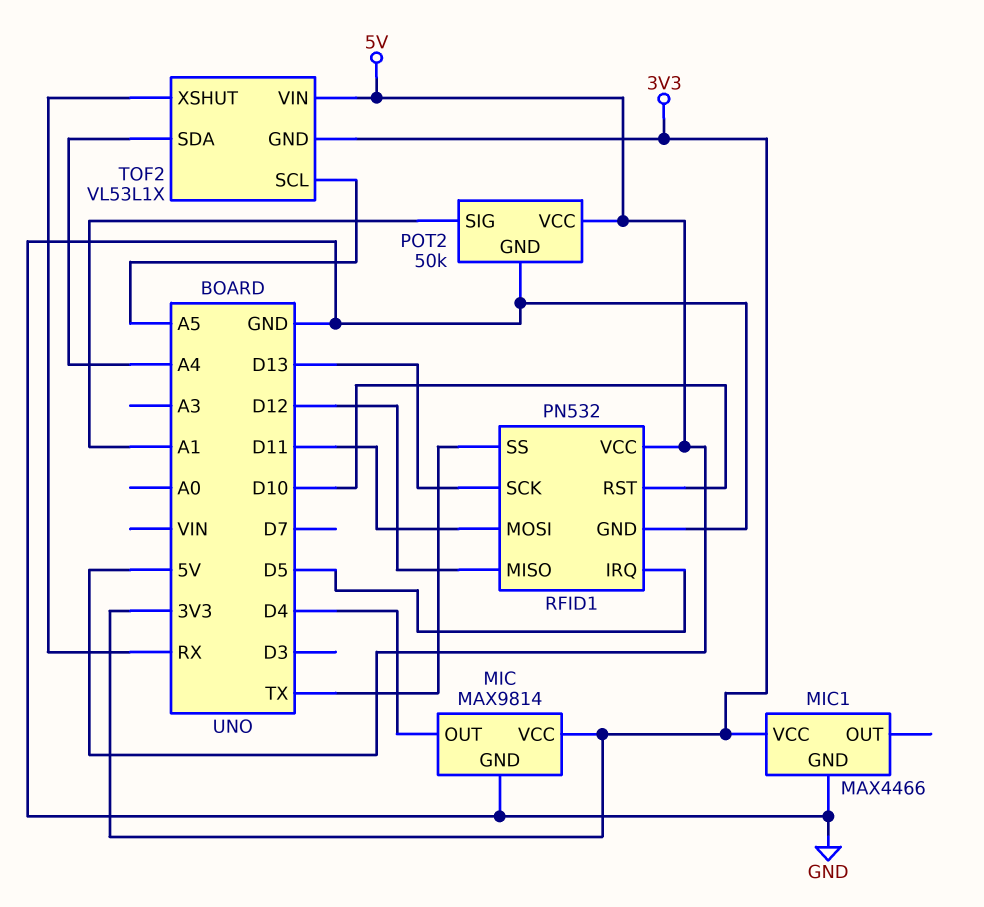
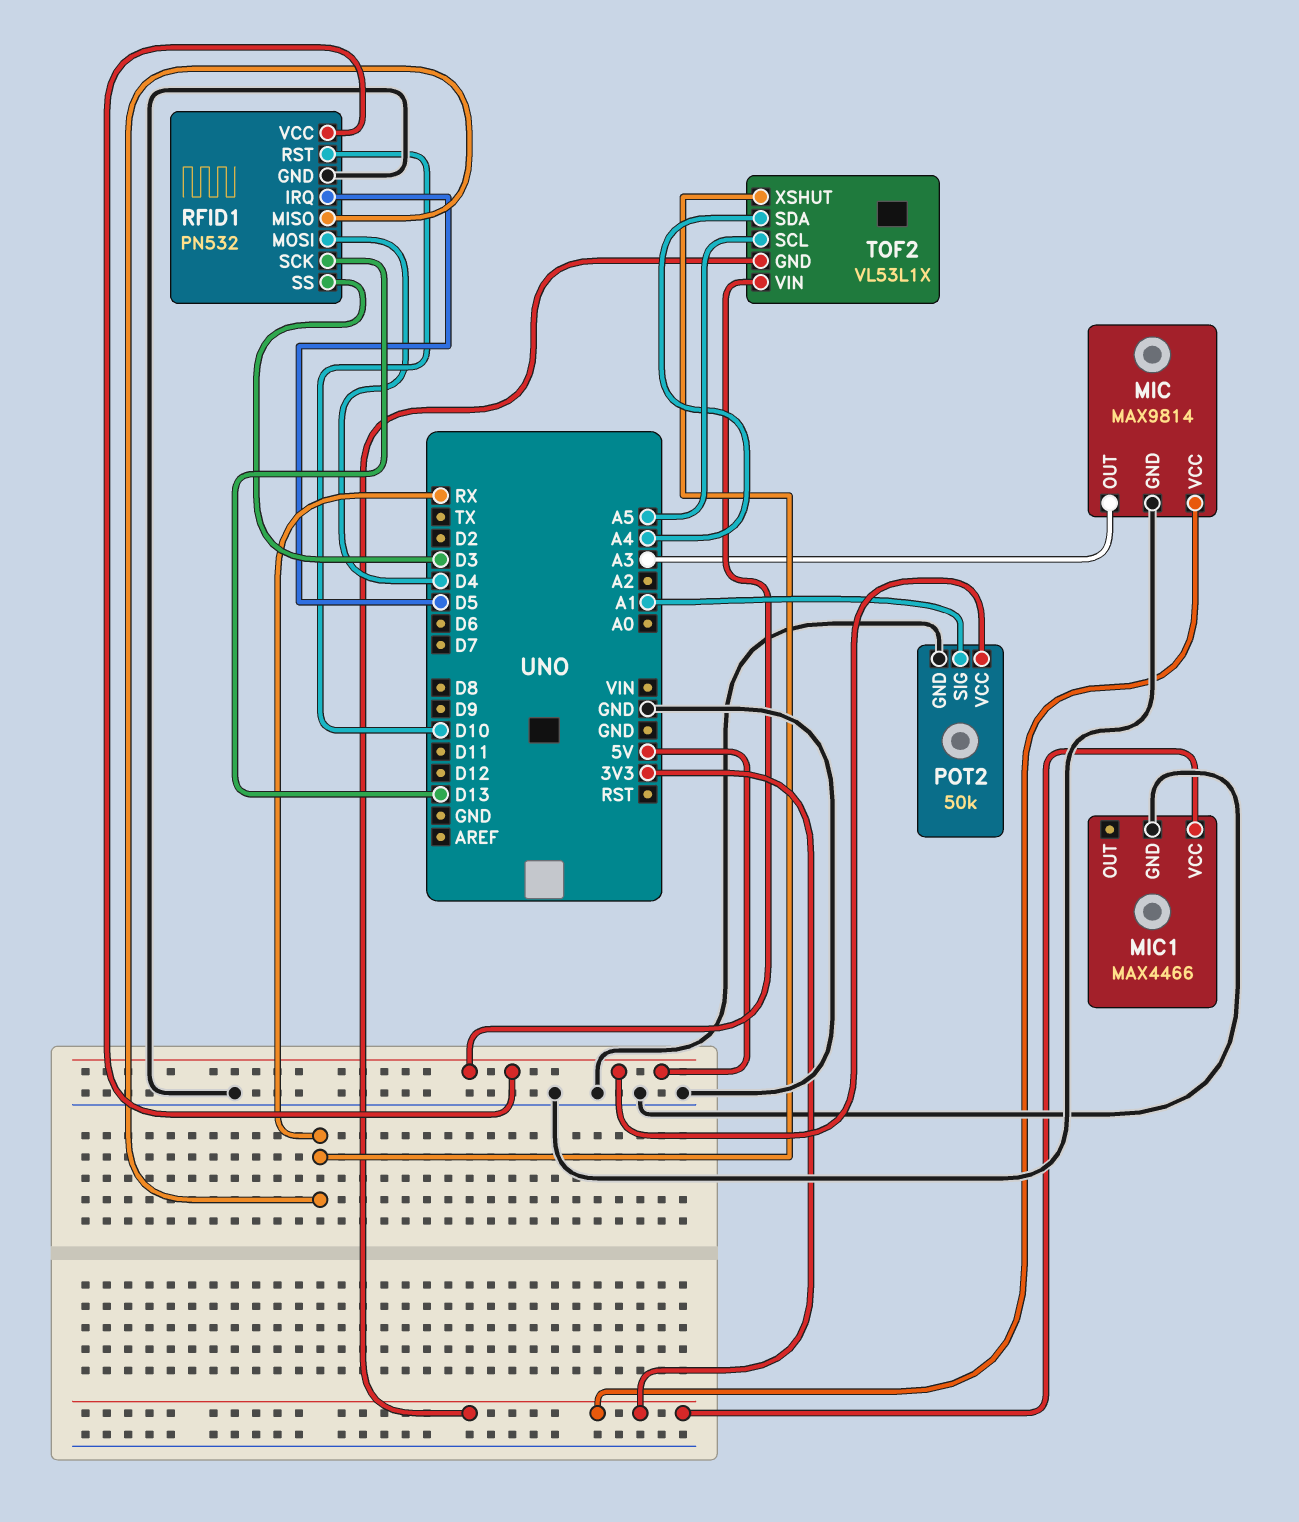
MIC pin OUT: D4 -> A3
RFID1 pin MISO: D12 -> RX
RFID1 pin MOSI: D11 -> D4
RFID1 pin SS: TX -> D3

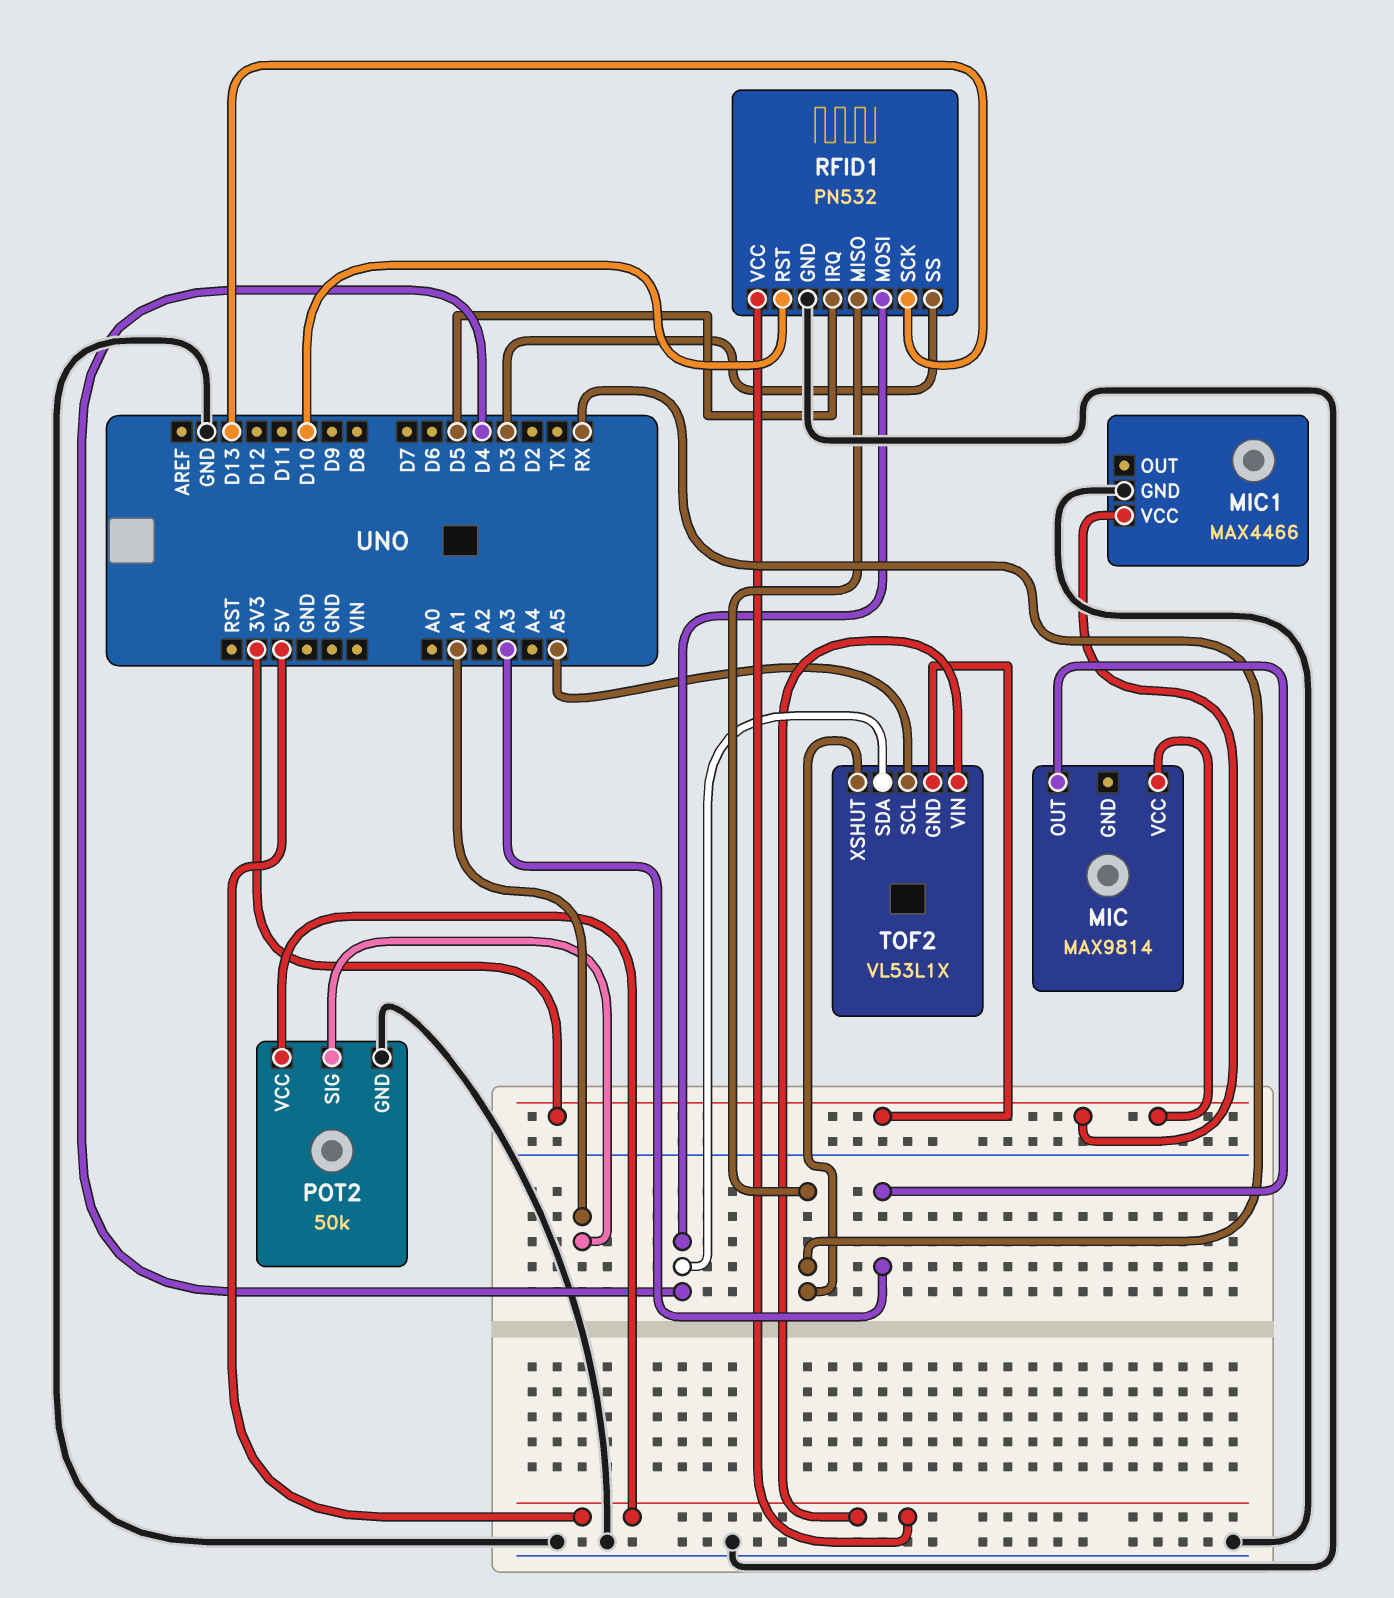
MIC pin GND: GND -> none
TOF2 pin SDA: A4 -> D4

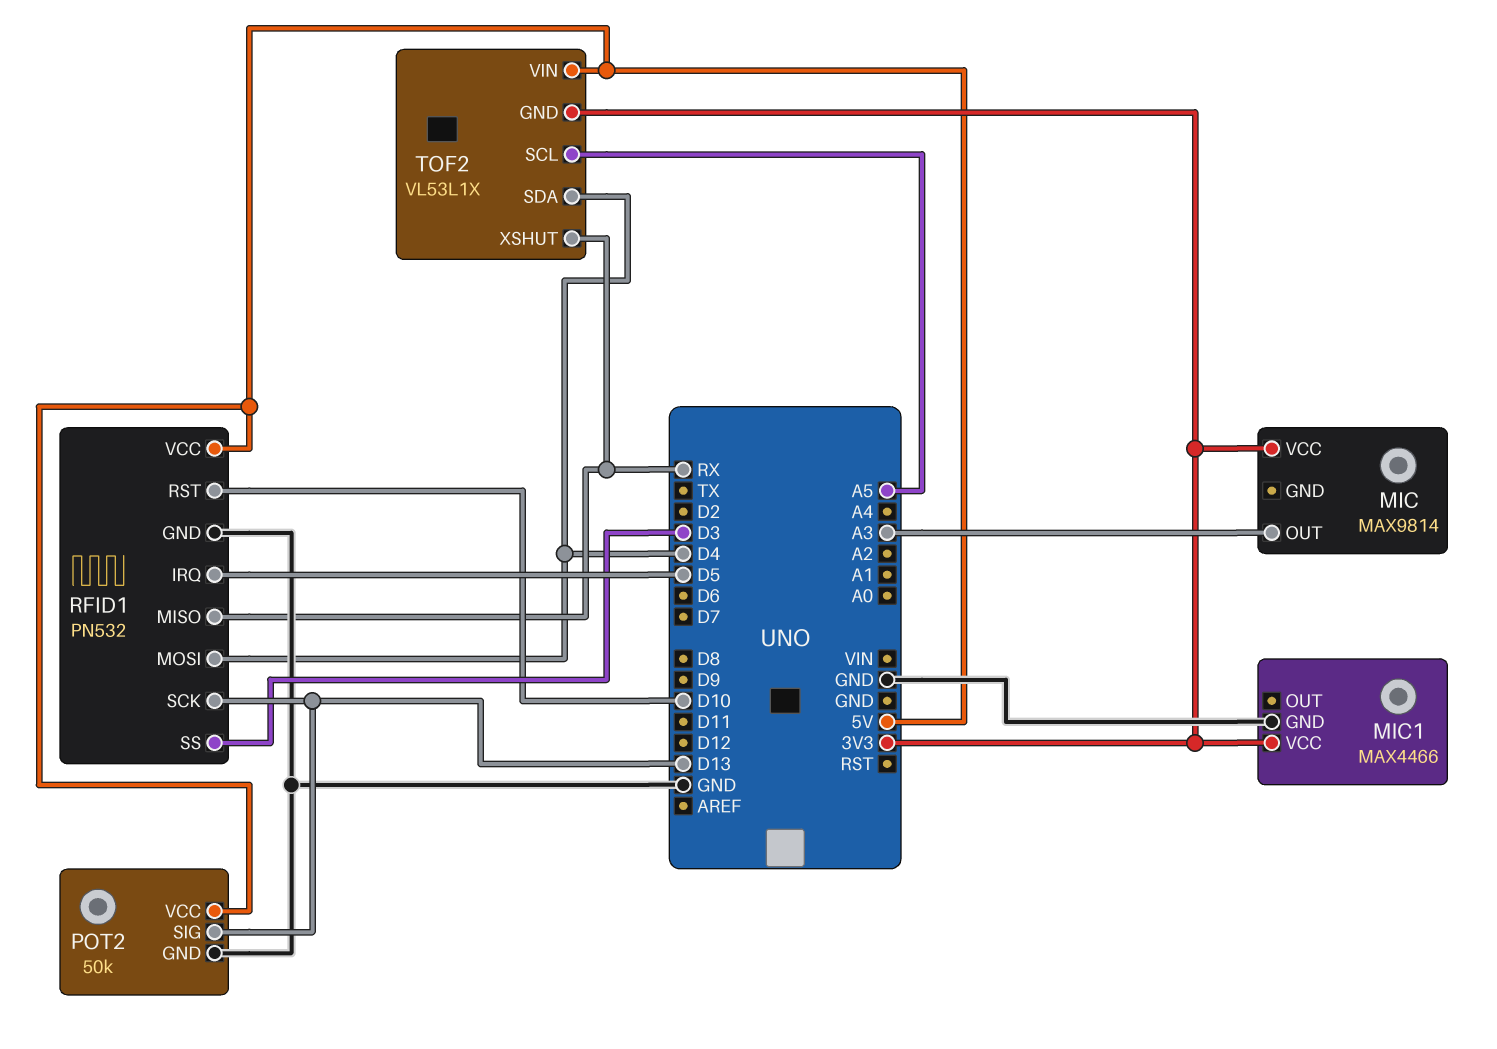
POT2 pin SIG: A1 -> D13

